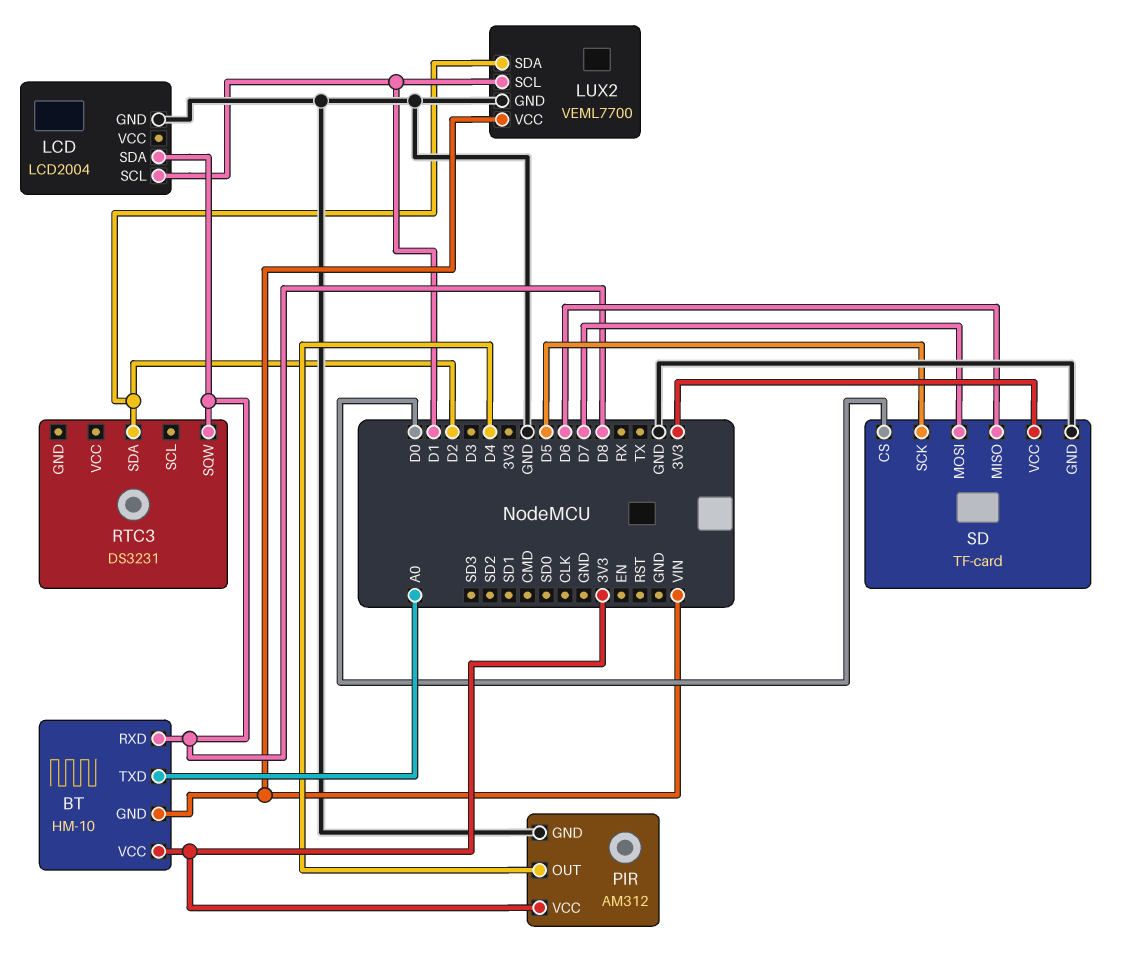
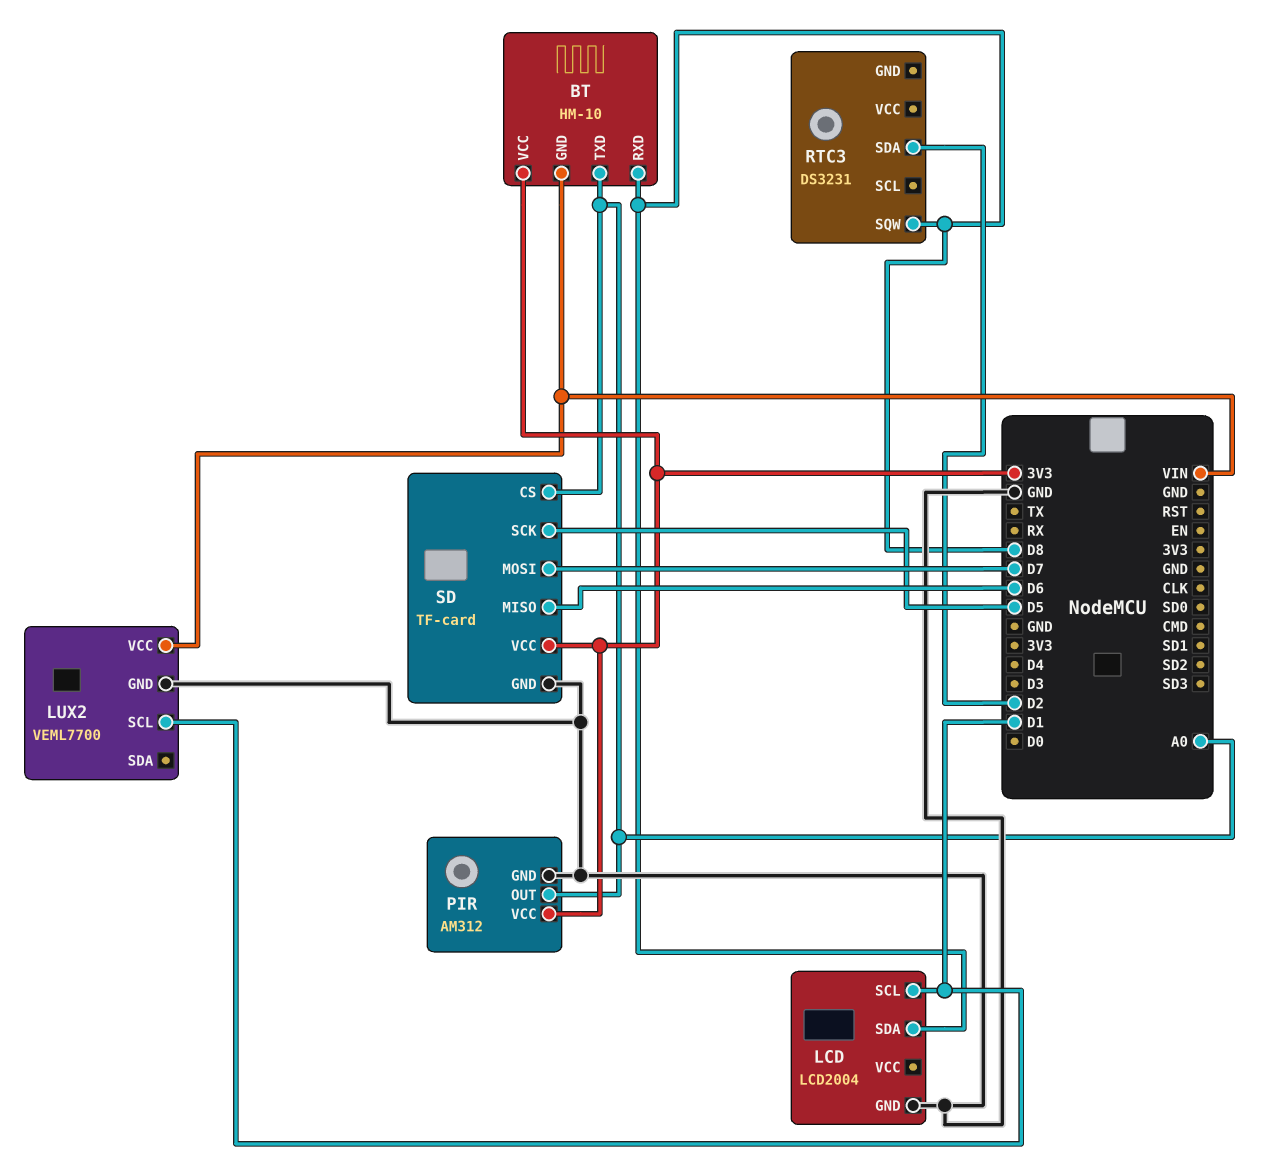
LUX2 pin SDA: D2 -> none
PIR pin OUT: D4 -> A0
SD pin CS: D0 -> A0

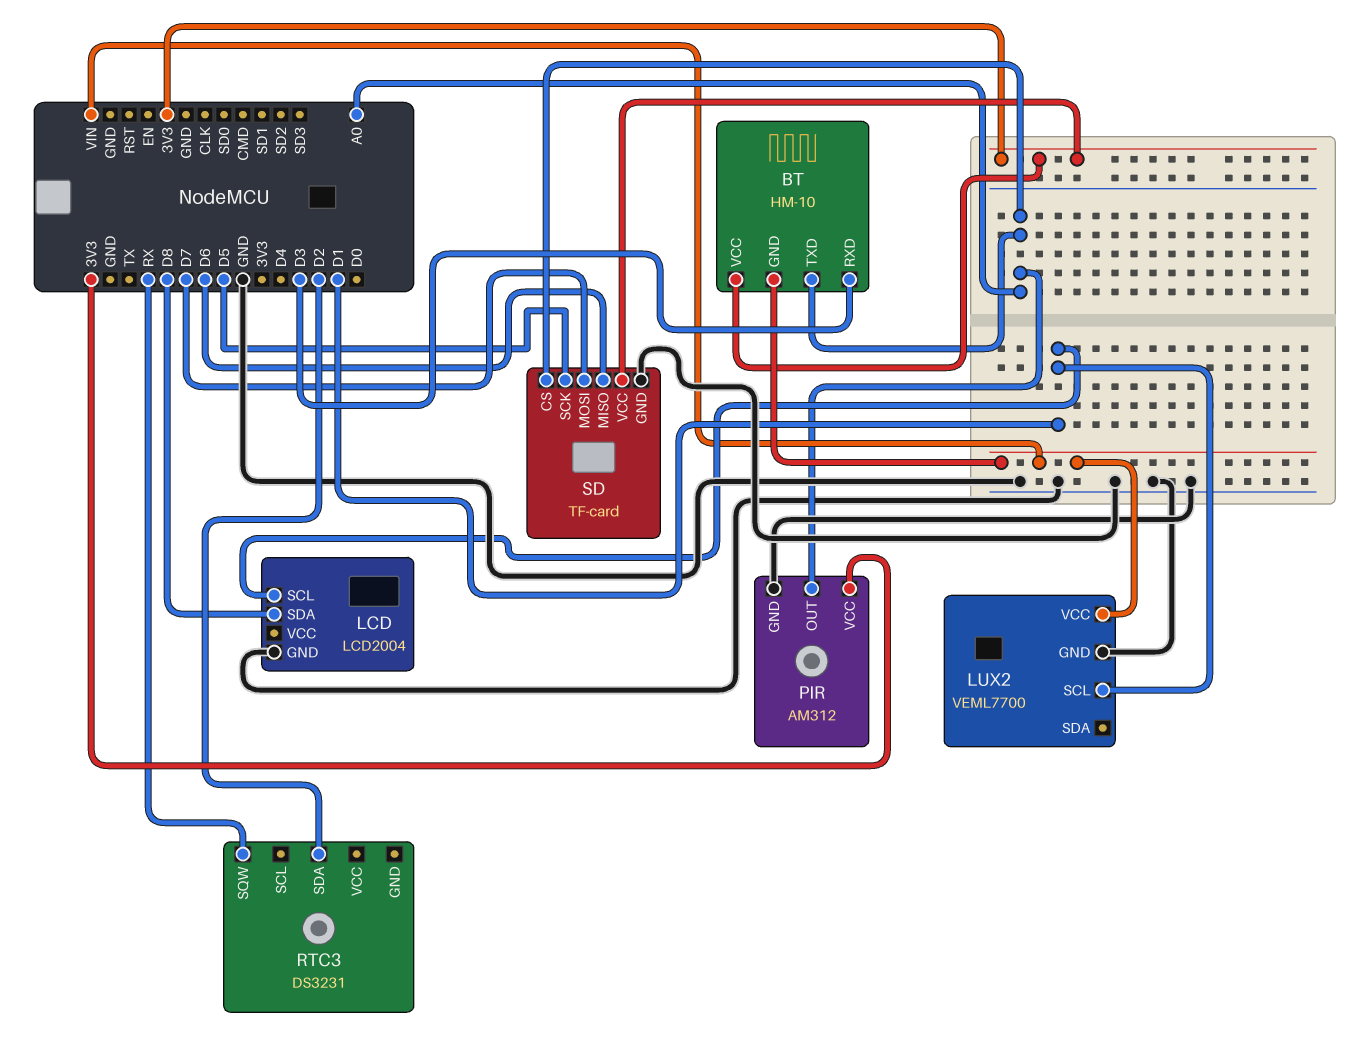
BT pin RXD: D8 -> D3
RTC3 pin SQW: D8 -> RX

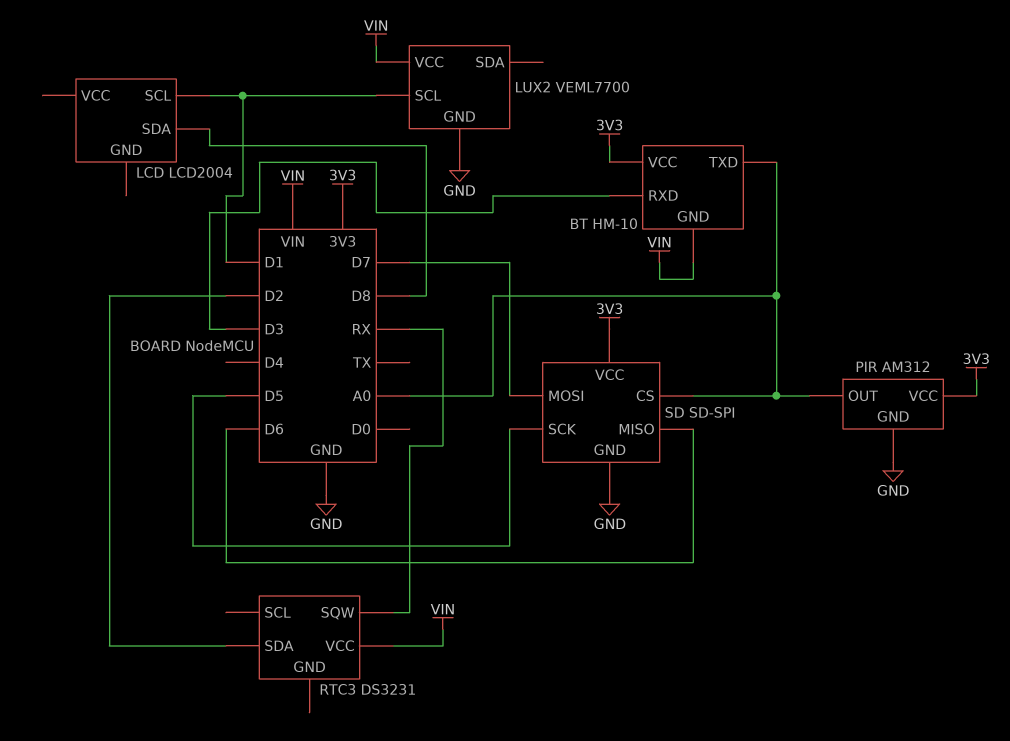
LCD pin GND: GND -> none
RTC3 pin VCC: none -> VIN
SD: TF-card -> SD-SPI

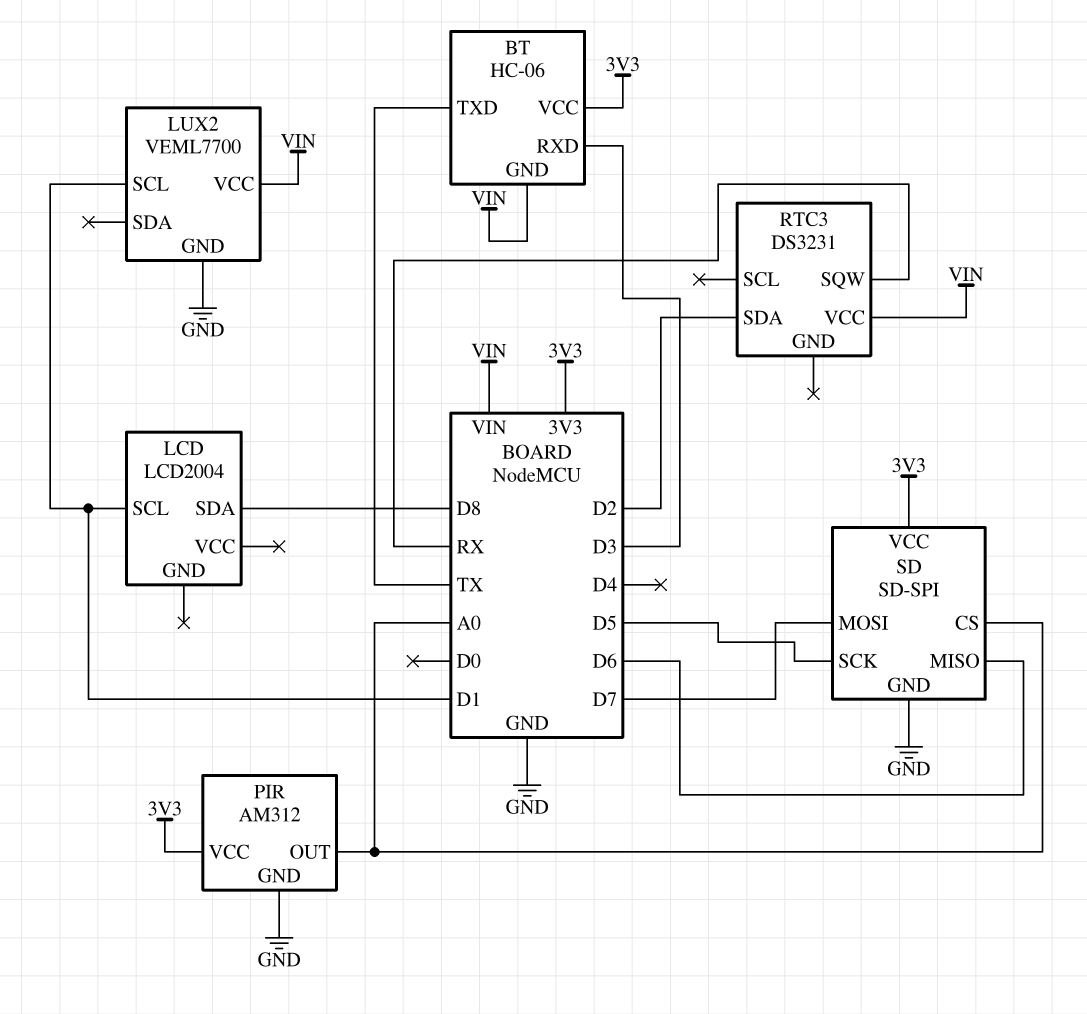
BT: HM-10 -> HC-06
BT pin TXD: A0 -> TX

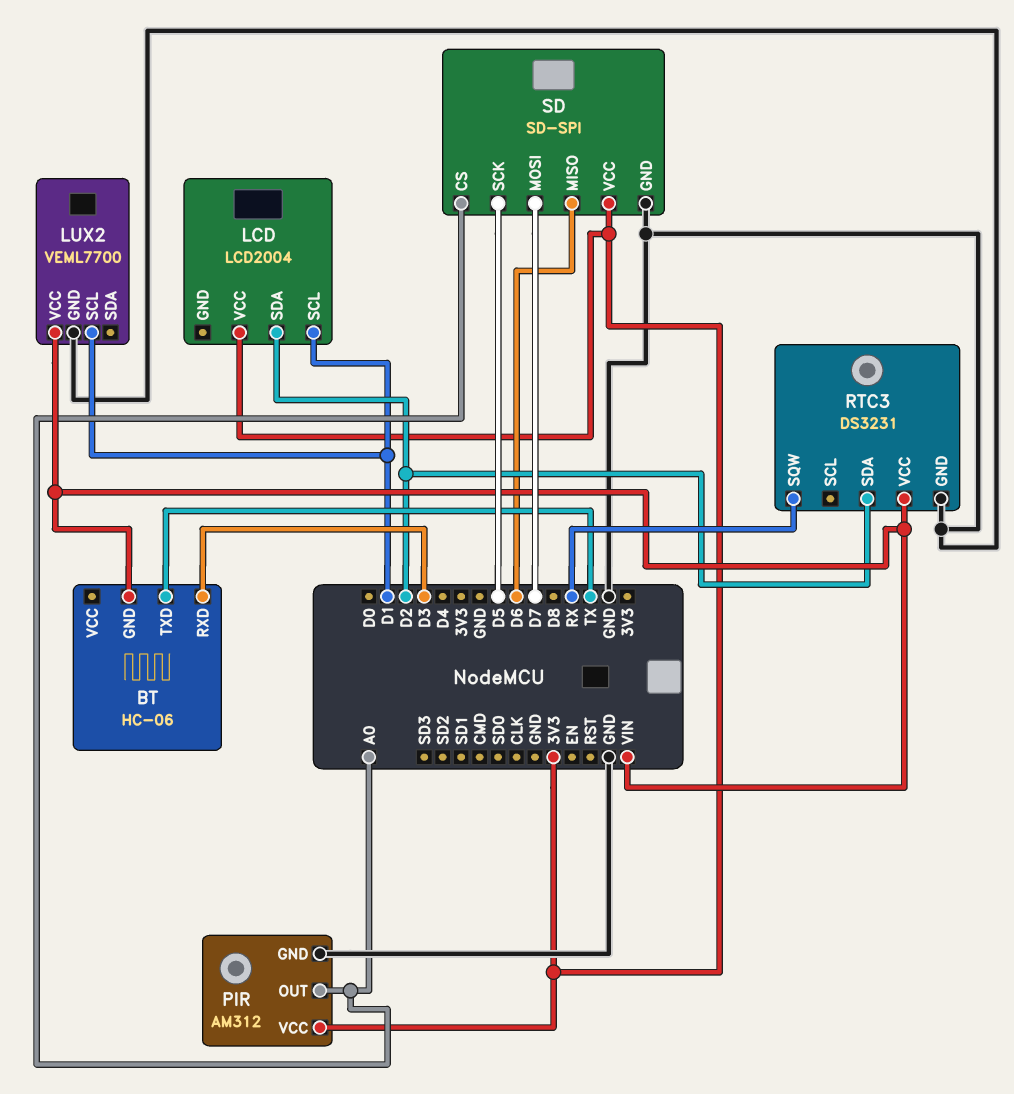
BT pin VCC: 3V3 -> none
LCD pin SDA: D8 -> D2
LCD pin VCC: none -> 3V3
RTC3 pin GND: none -> GND

